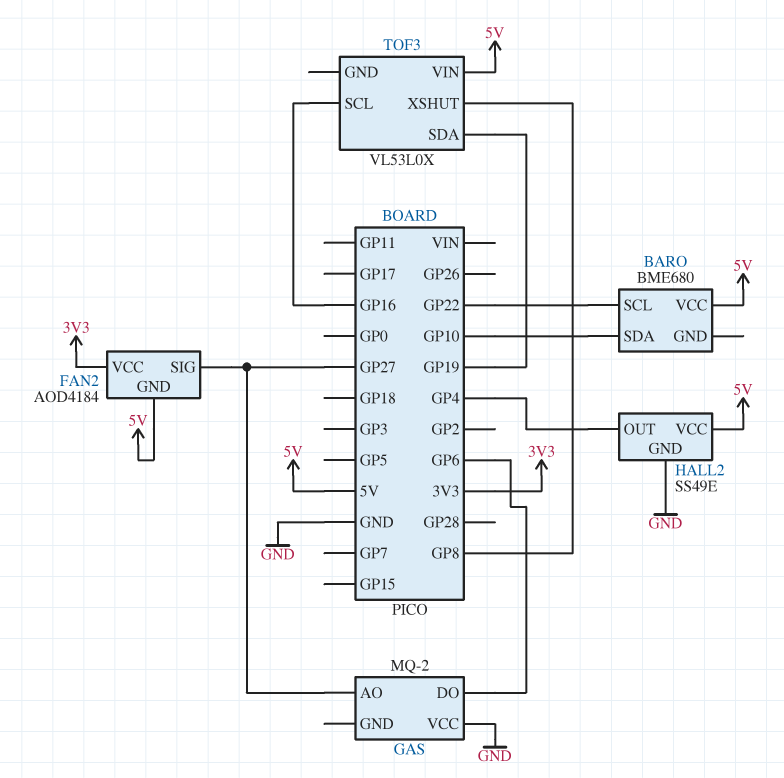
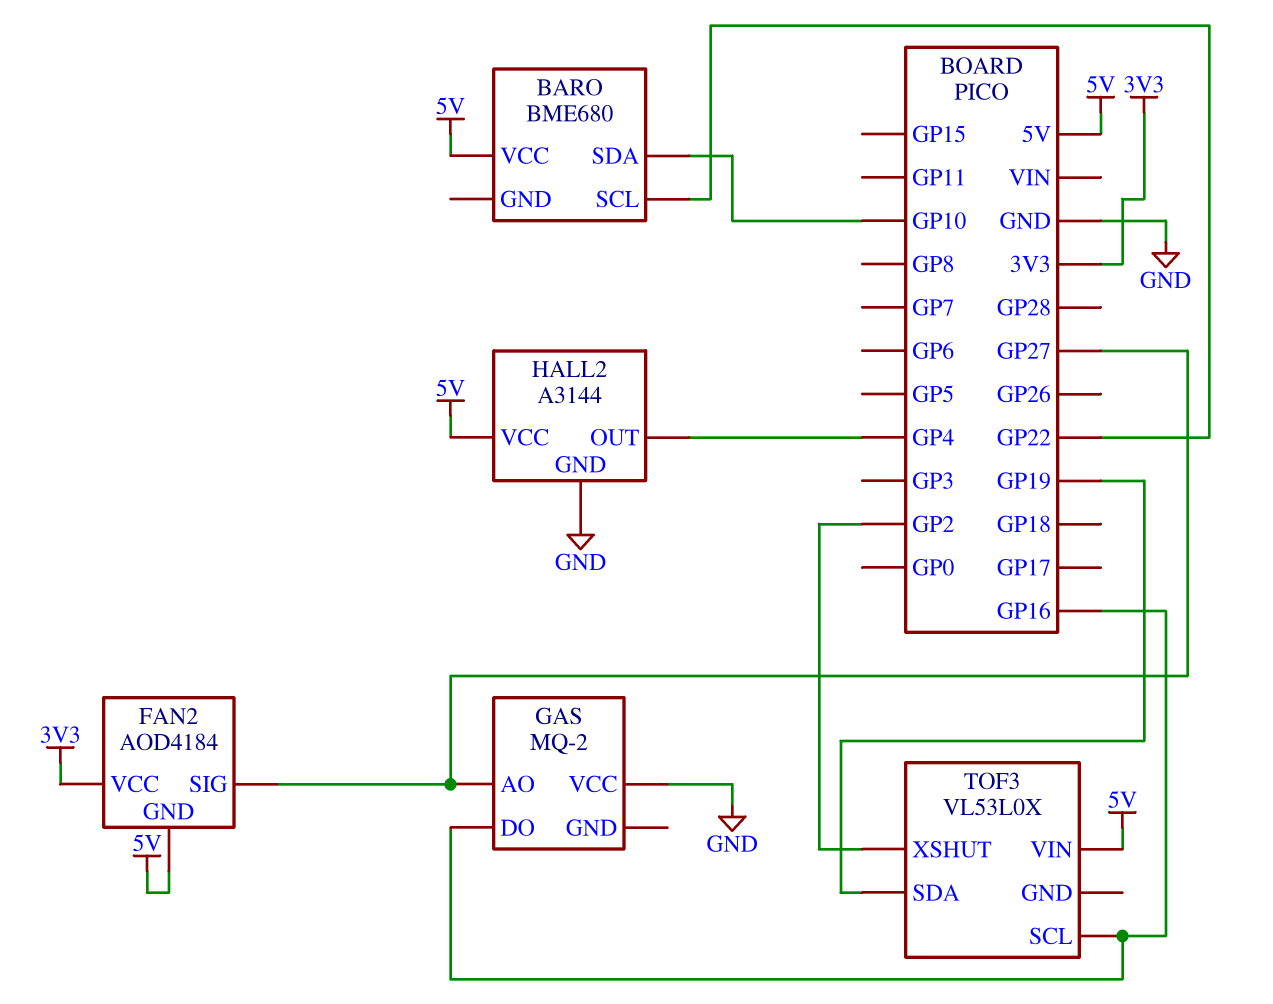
GAS pin DO: GP6 -> GP16
HALL2: SS49E -> A3144
TOF3 pin XSHUT: GP8 -> GP2

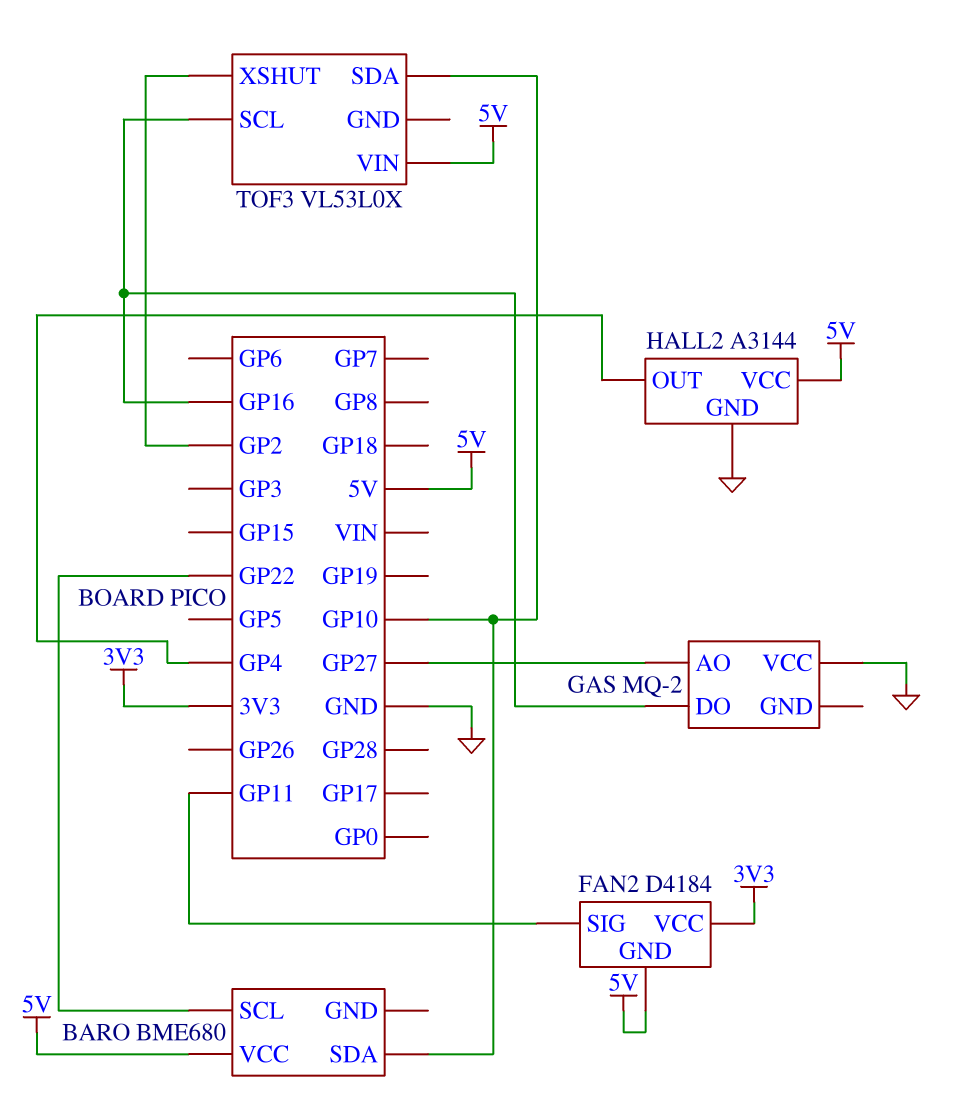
FAN2: AOD4184 -> D4184
FAN2 pin SIG: GP27 -> GP11
TOF3 pin SDA: GP19 -> GP10

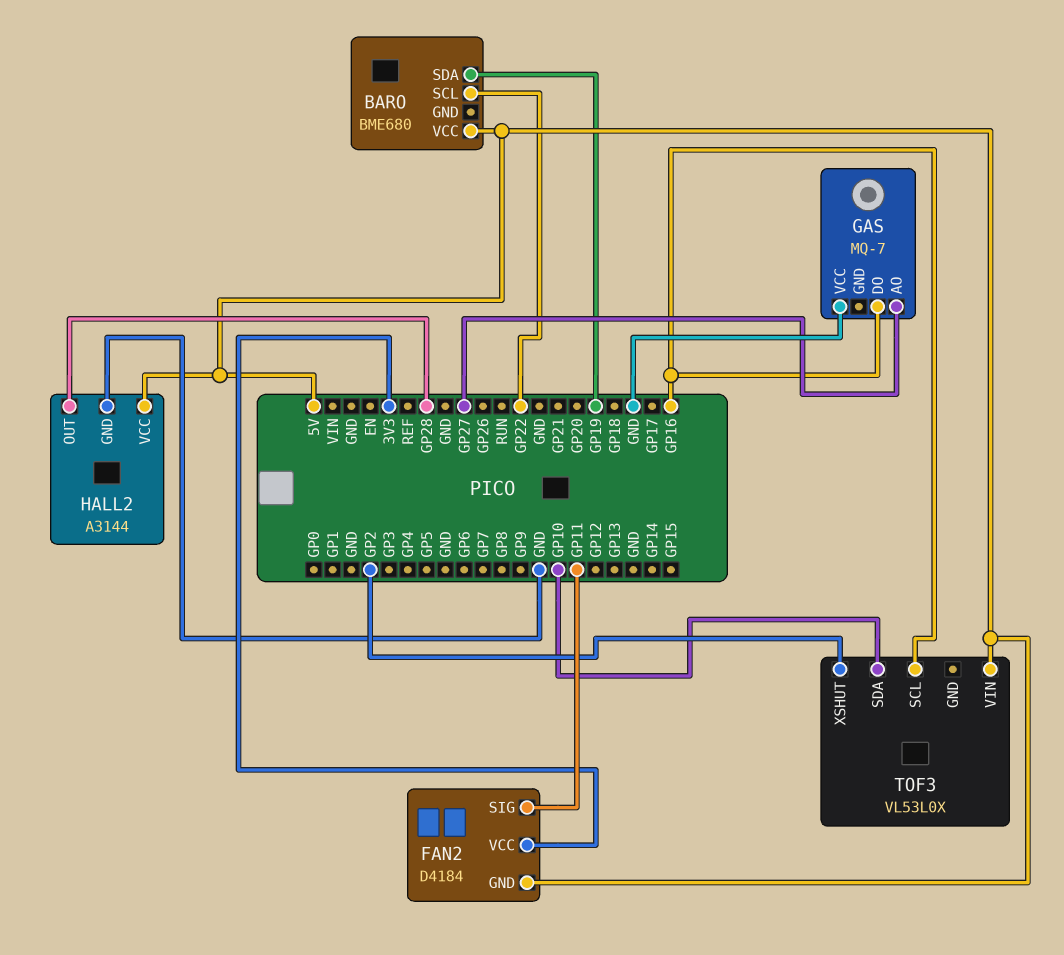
BARO pin SDA: GP10 -> GP19
GAS: MQ-2 -> MQ-7
HALL2 pin OUT: GP4 -> GP28

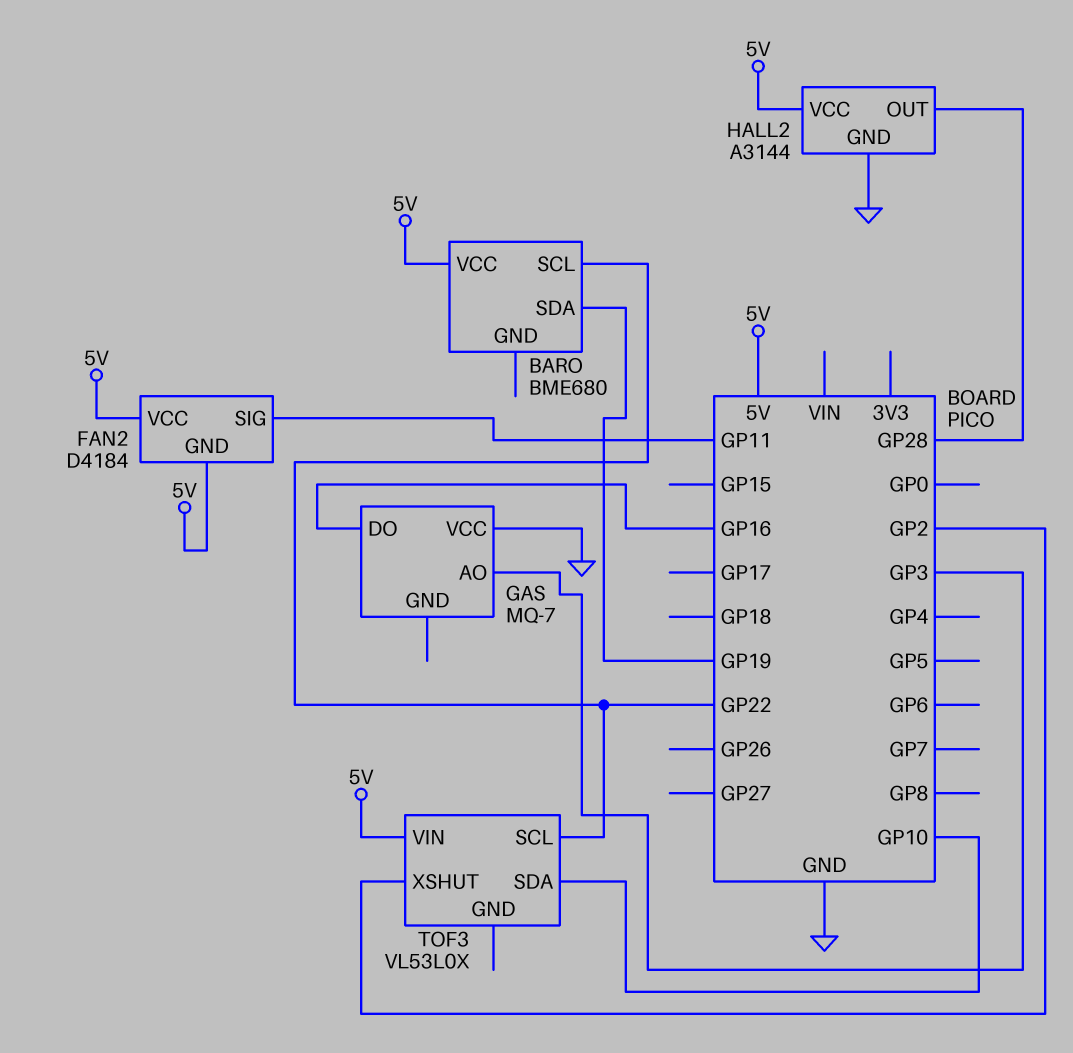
FAN2 pin VCC: 3V3 -> 5V
GAS pin AO: GP27 -> GP3
TOF3 pin SCL: GP16 -> GP22

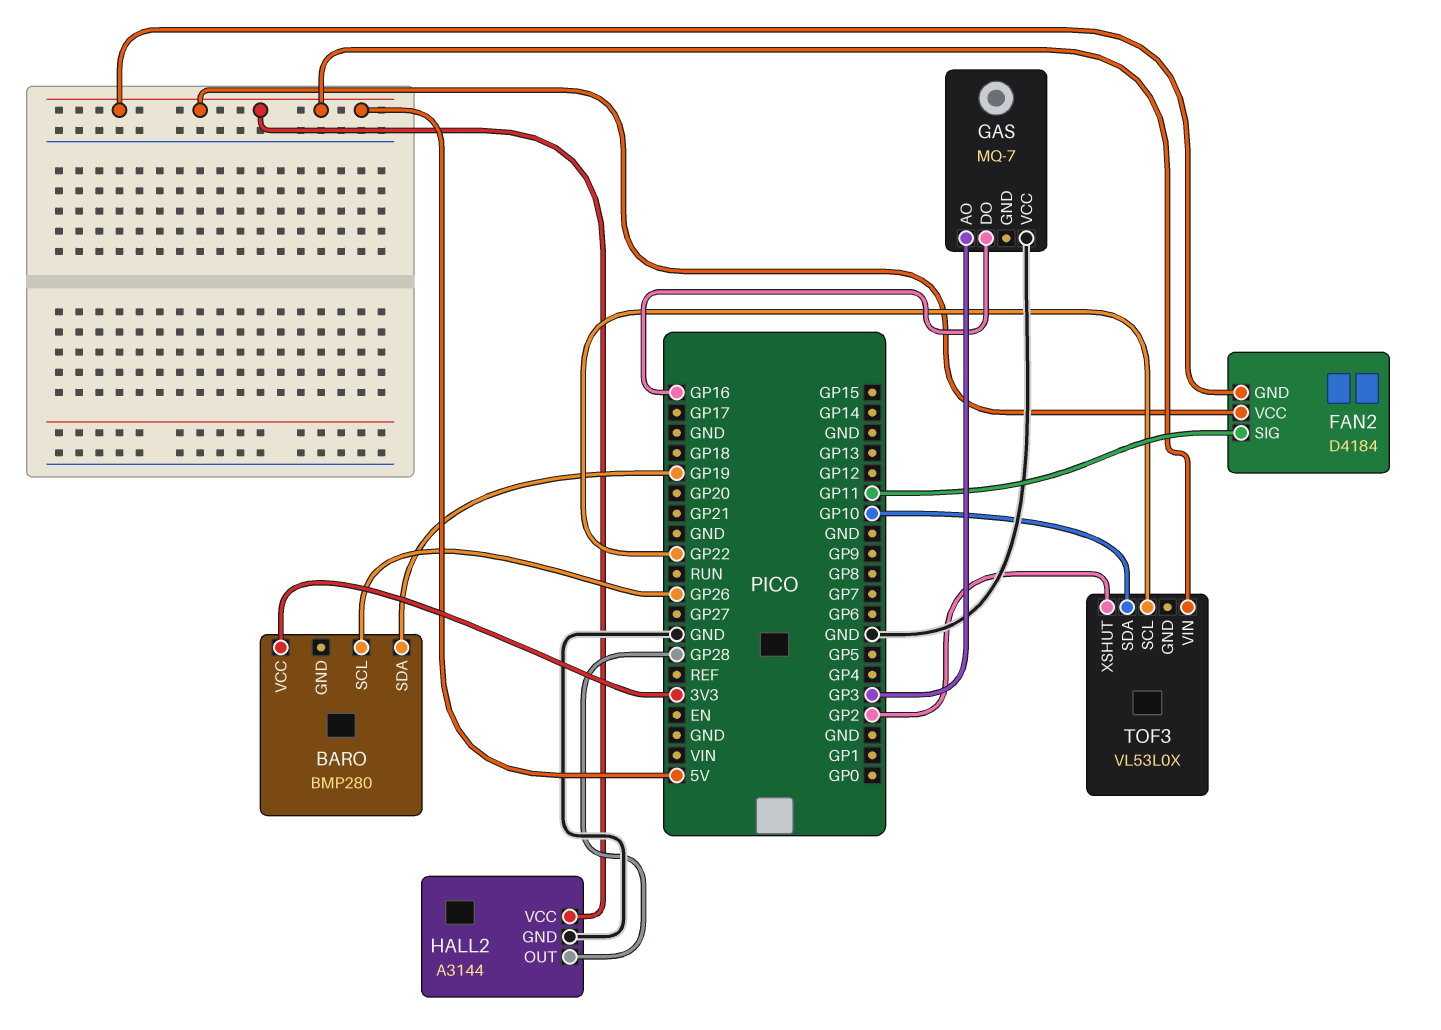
BARO: BME680 -> BMP280
BARO pin SCL: GP22 -> GP26
BARO pin VCC: 5V -> 3V3

